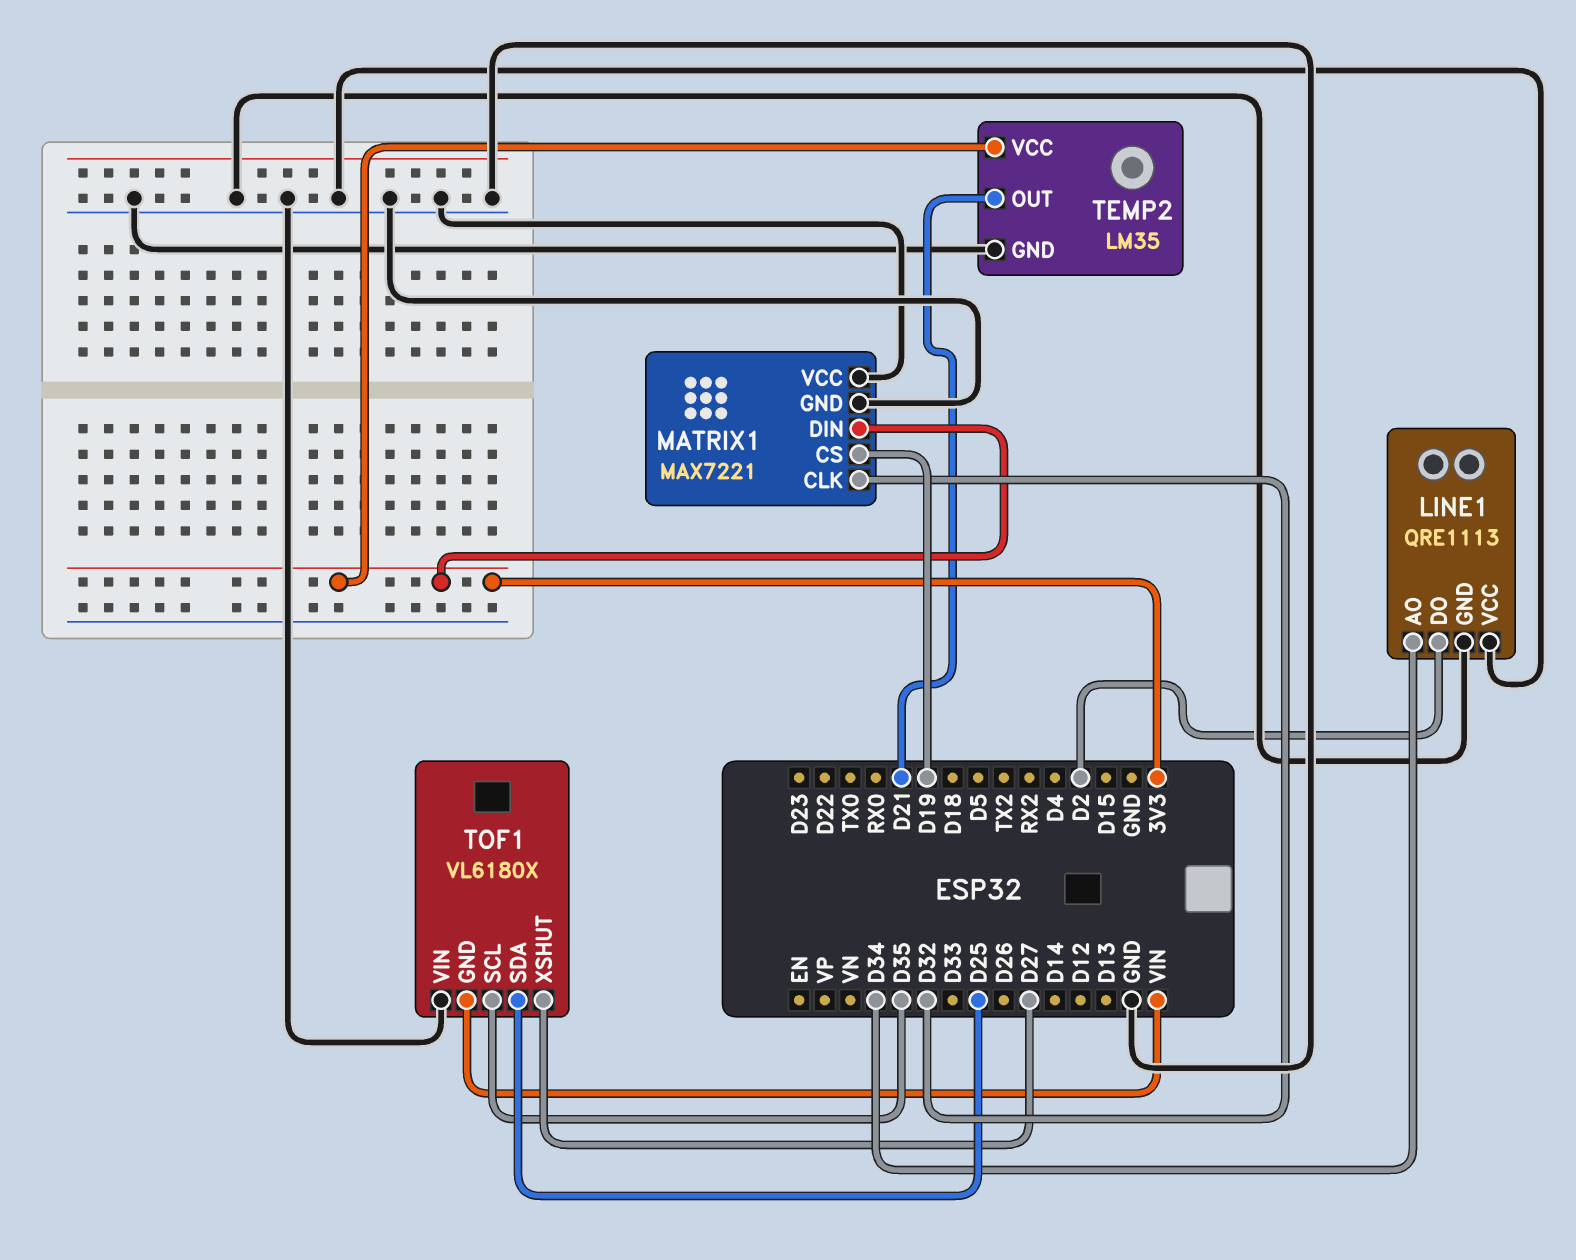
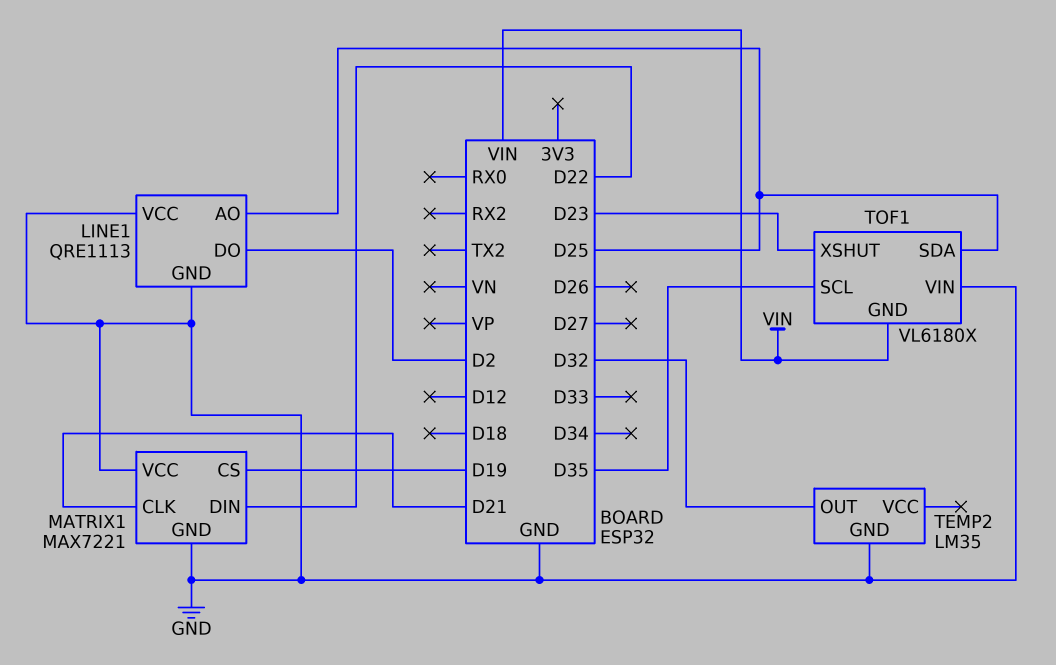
LINE1 pin AO: D34 -> D25
MATRIX1 pin CLK: D32 -> D21
MATRIX1 pin DIN: 3V3 -> D22
TEMP2 pin OUT: D21 -> D32
TEMP2 pin VCC: 3V3 -> none
TOF1 pin XSHUT: D27 -> D23

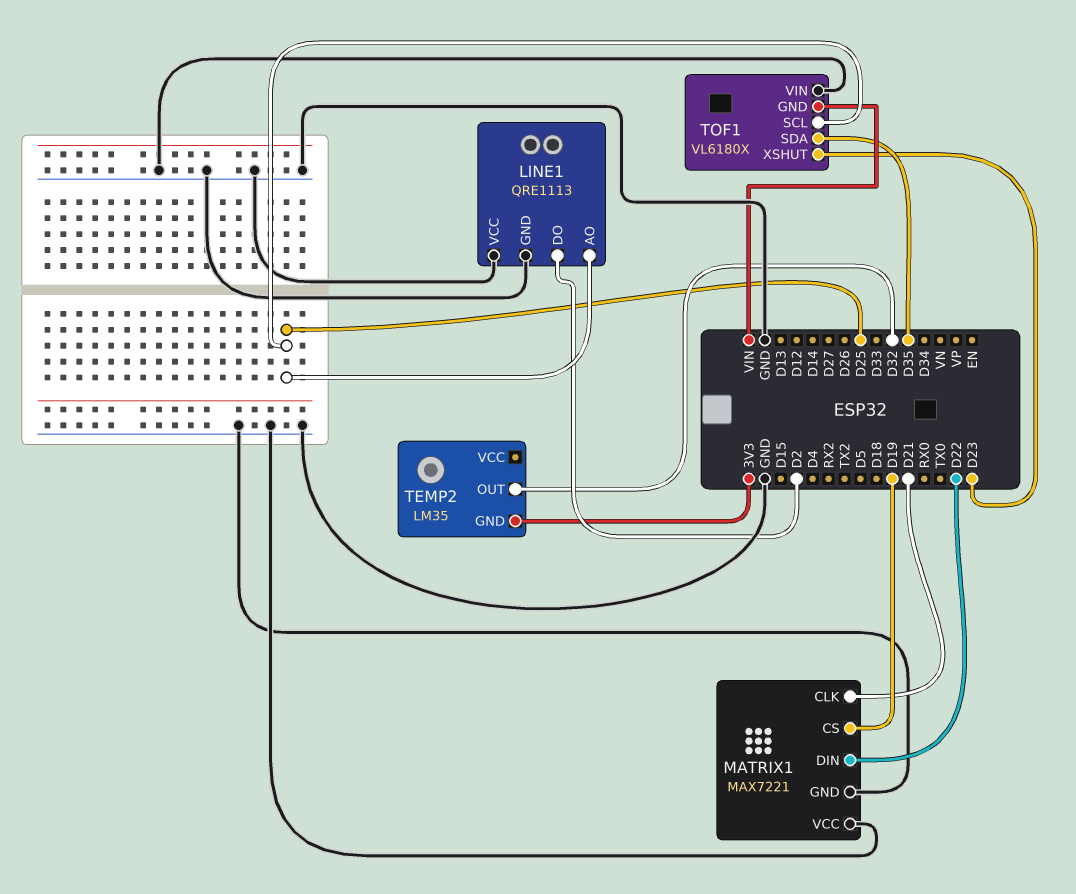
TEMP2 pin GND: GND -> 3V3
TOF1 pin SCL: D35 -> D25
TOF1 pin SDA: D25 -> D35

